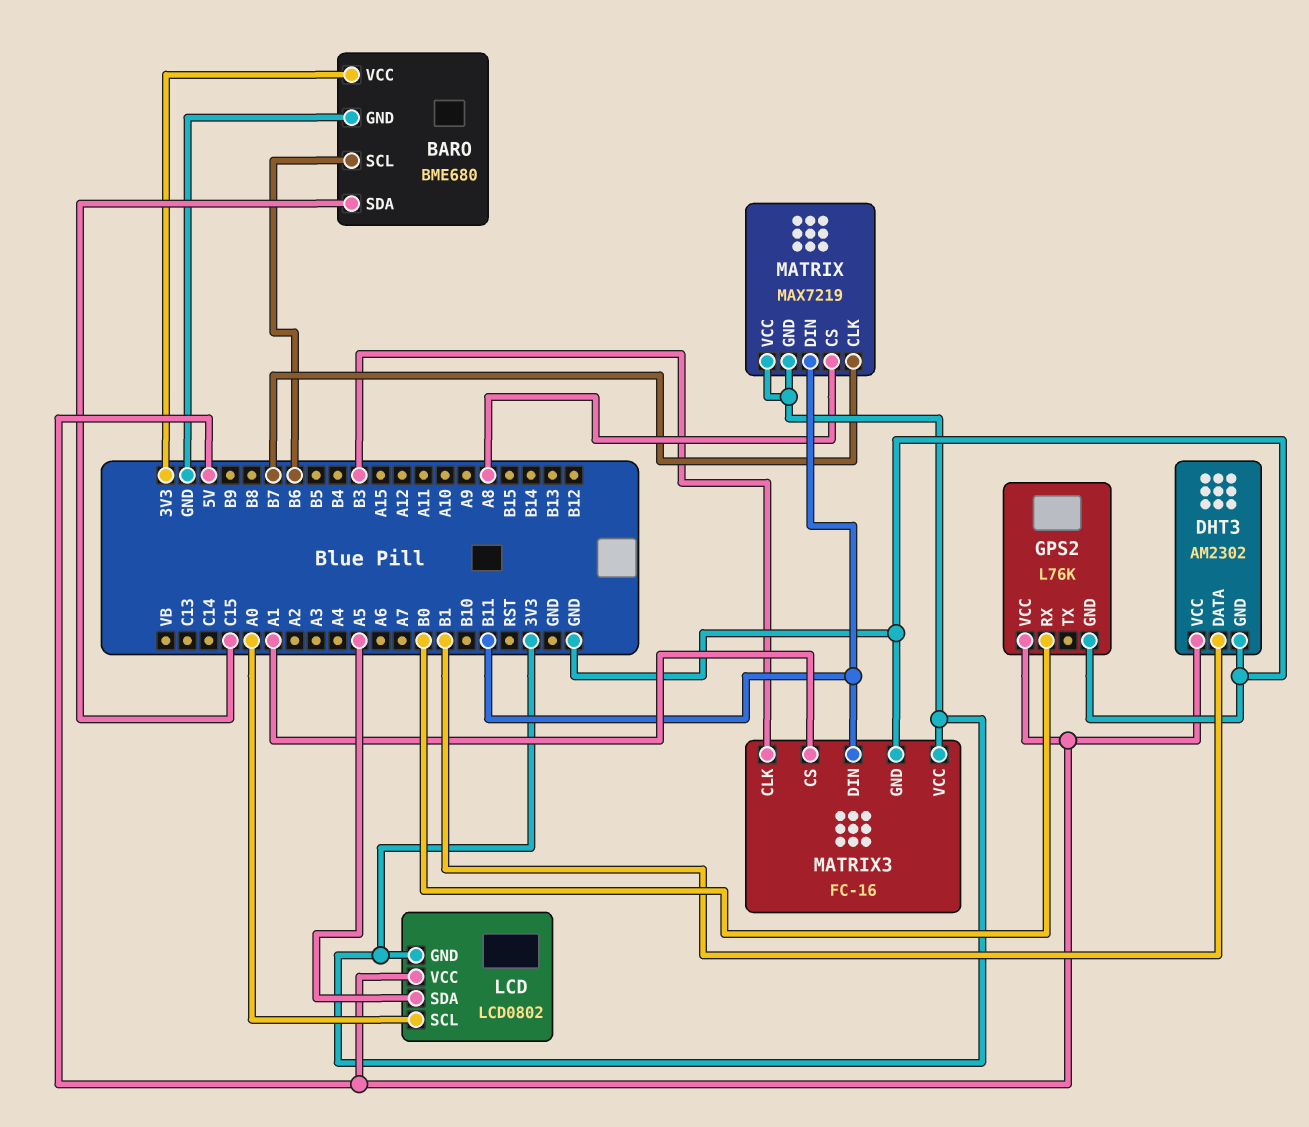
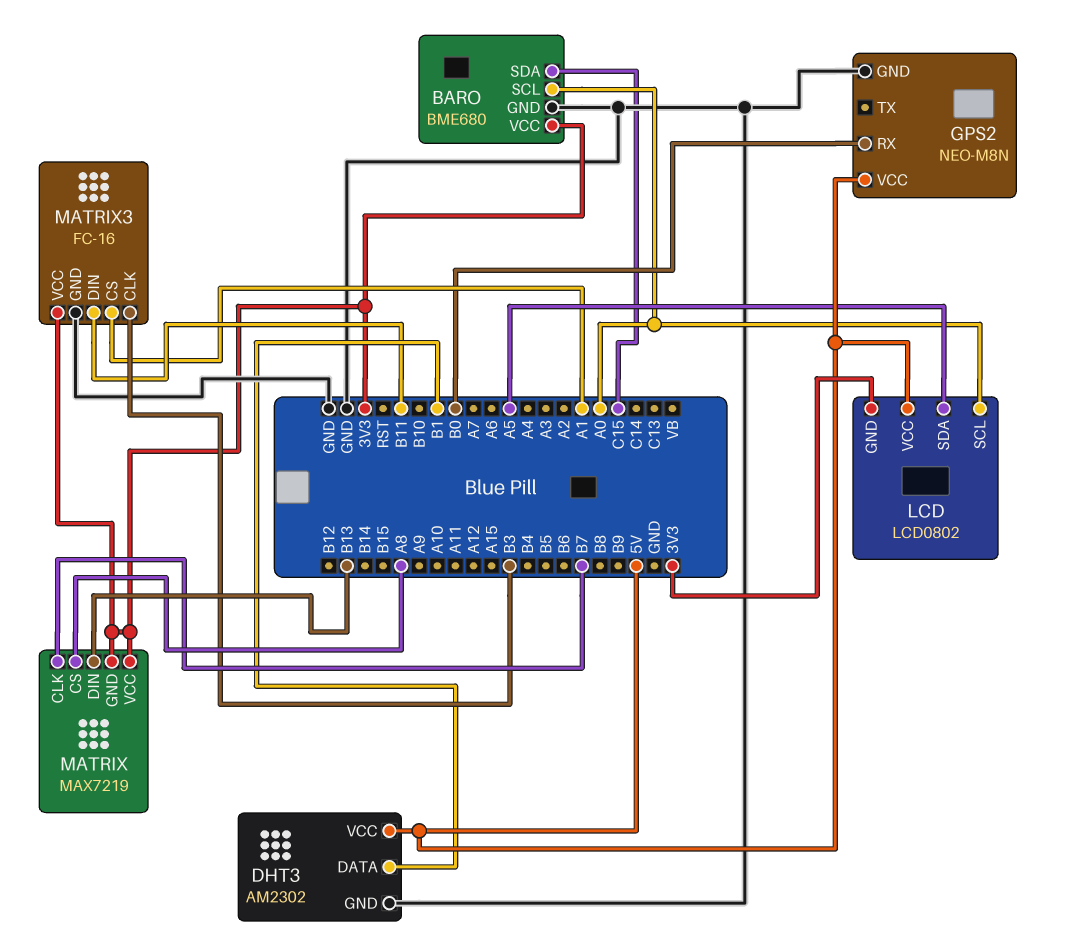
BARO pin SCL: B6 -> A0
GPS2: L76K -> NEO-M8N
MATRIX pin DIN: B11 -> B13

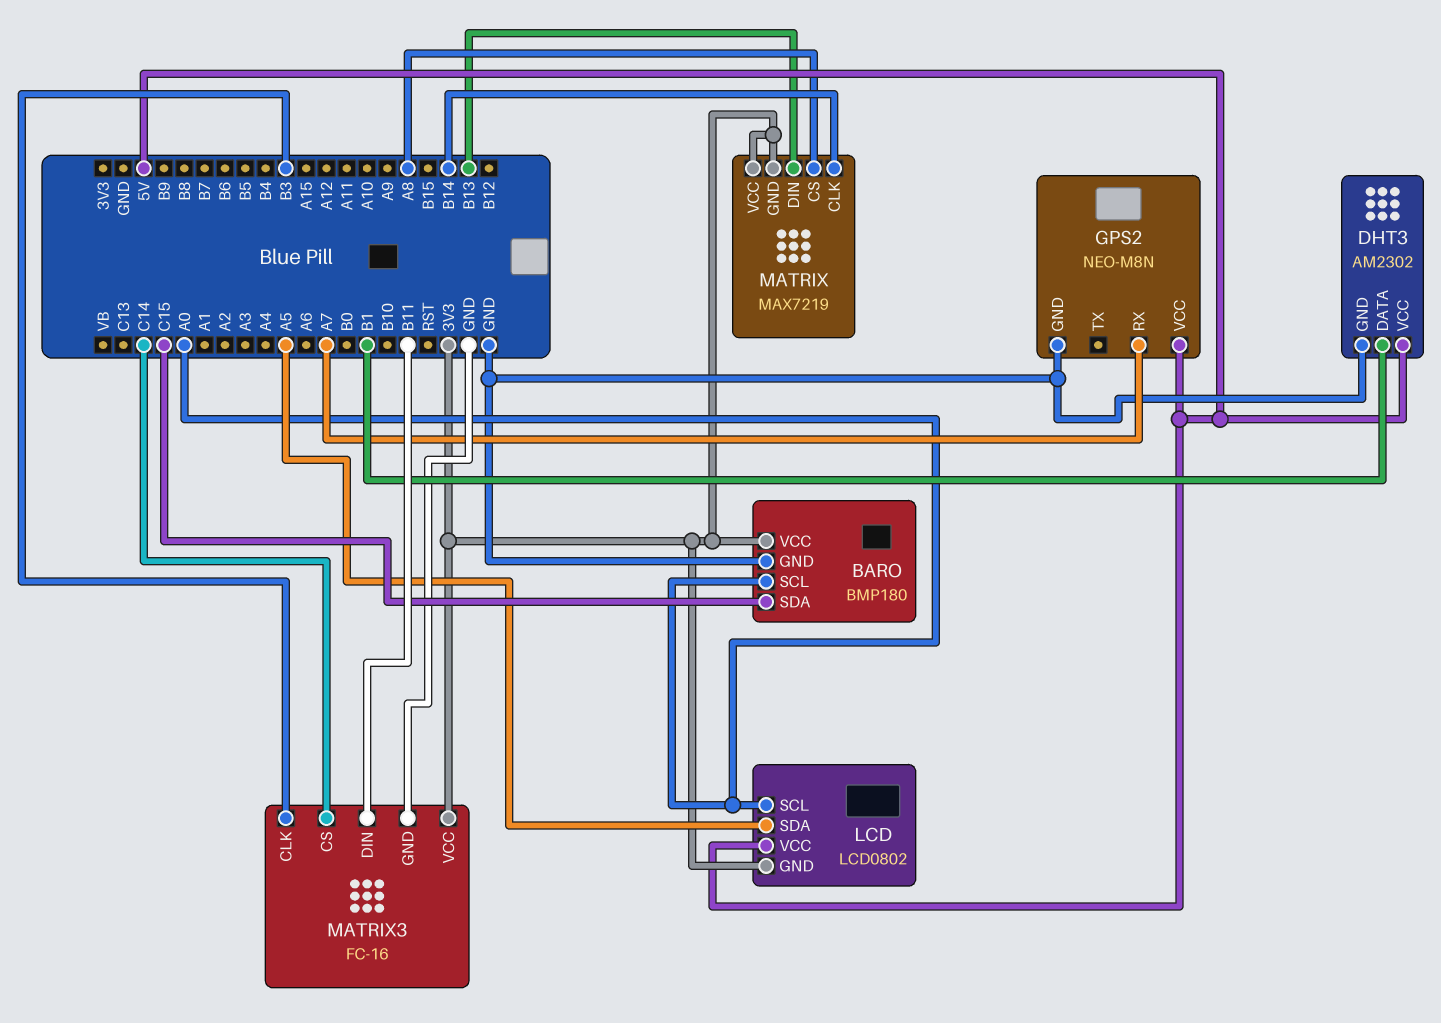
BARO: BME680 -> BMP180
GPS2 pin RX: B0 -> A7
MATRIX pin CLK: B7 -> B14
MATRIX3 pin CS: A1 -> C14

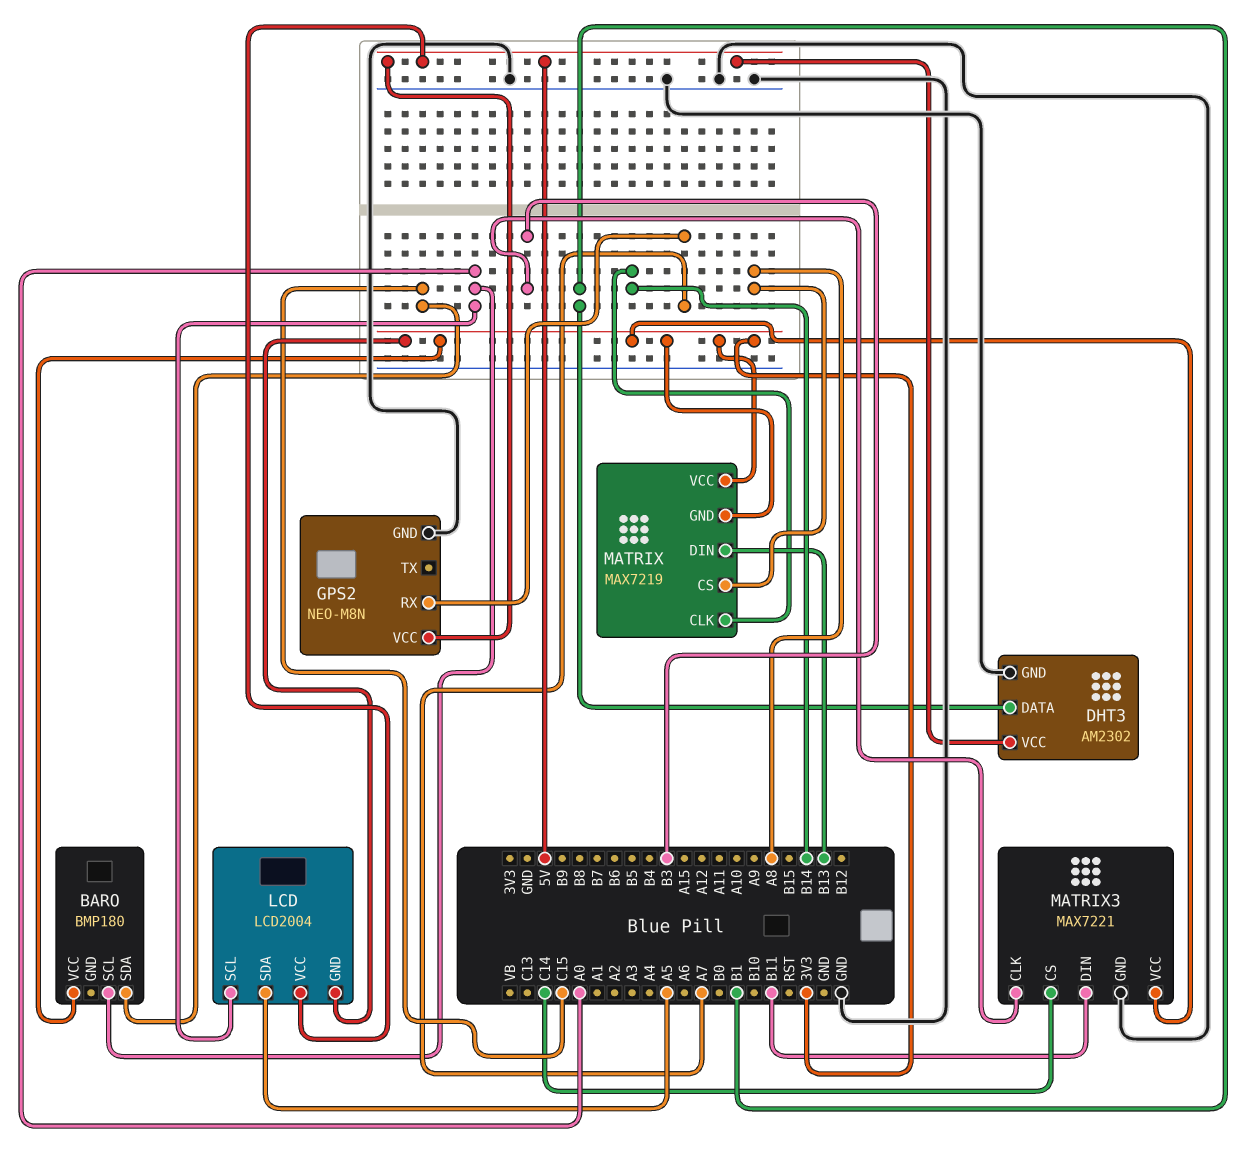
BARO pin GND: GND -> none
LCD: LCD0802 -> LCD2004
MATRIX3: FC-16 -> MAX7221

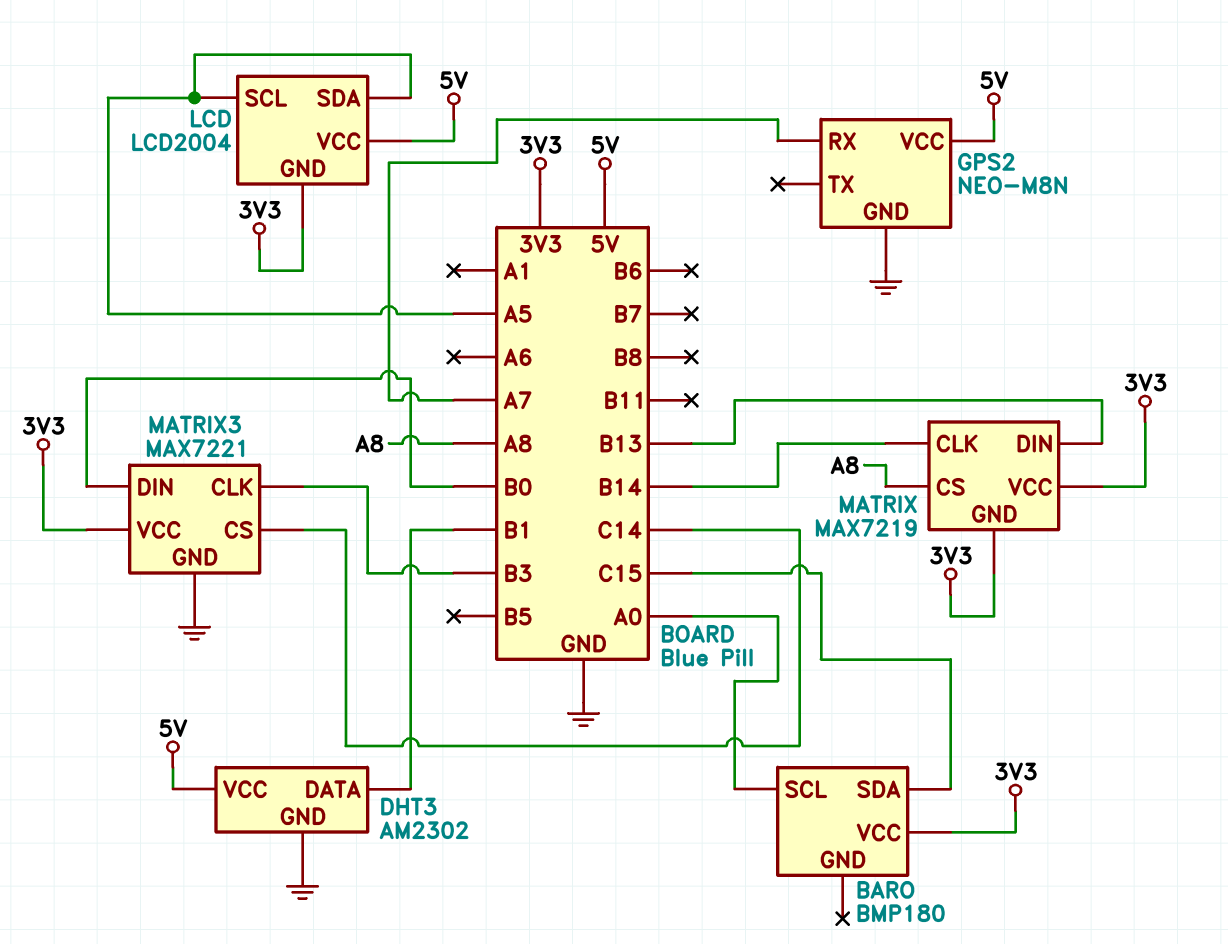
LCD pin SCL: A0 -> A5
MATRIX3 pin DIN: B11 -> B0

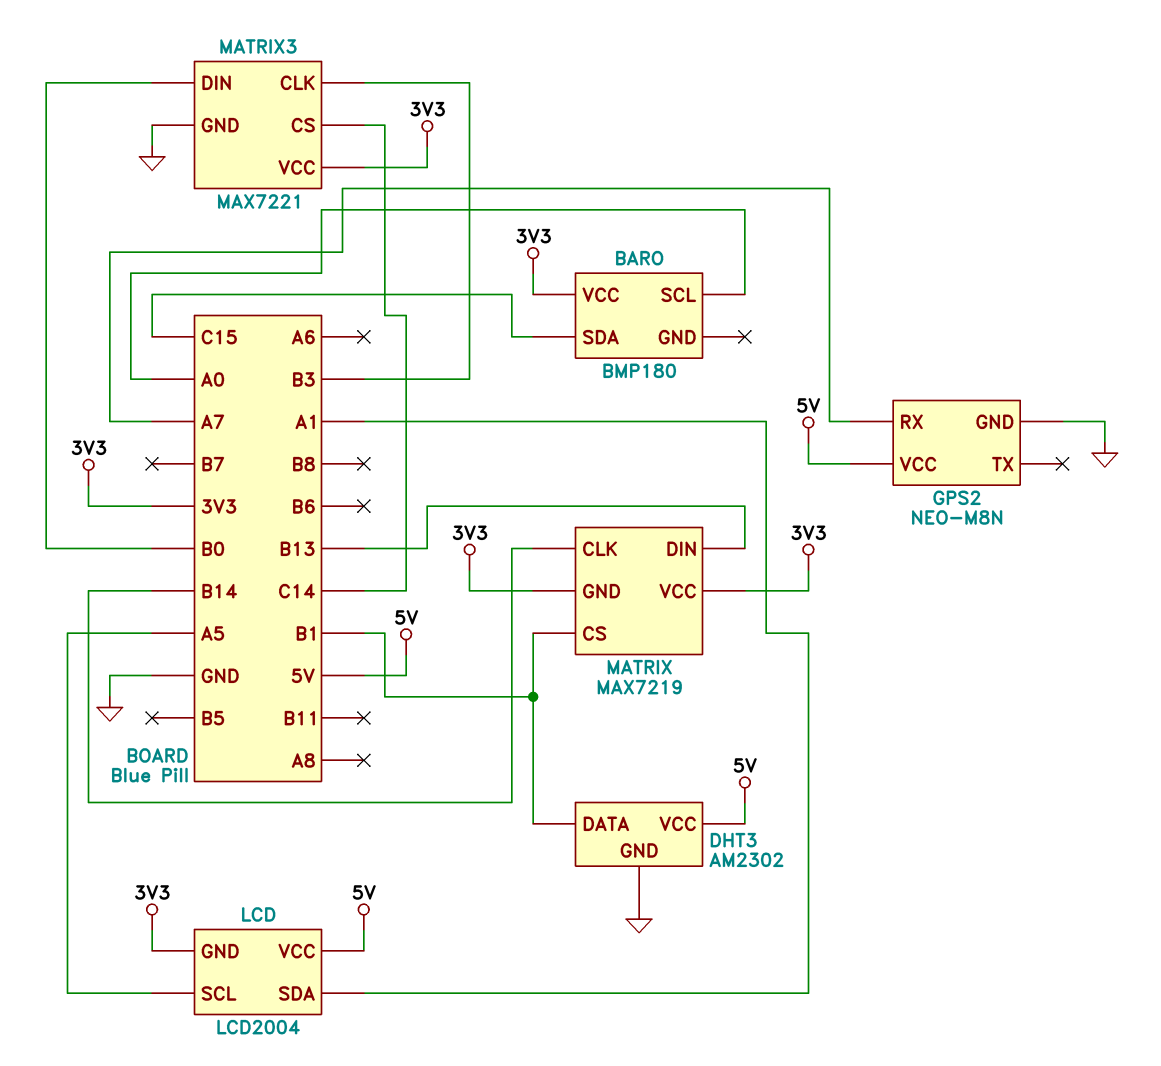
LCD pin SDA: A5 -> A1
MATRIX pin CS: A8 -> B1

